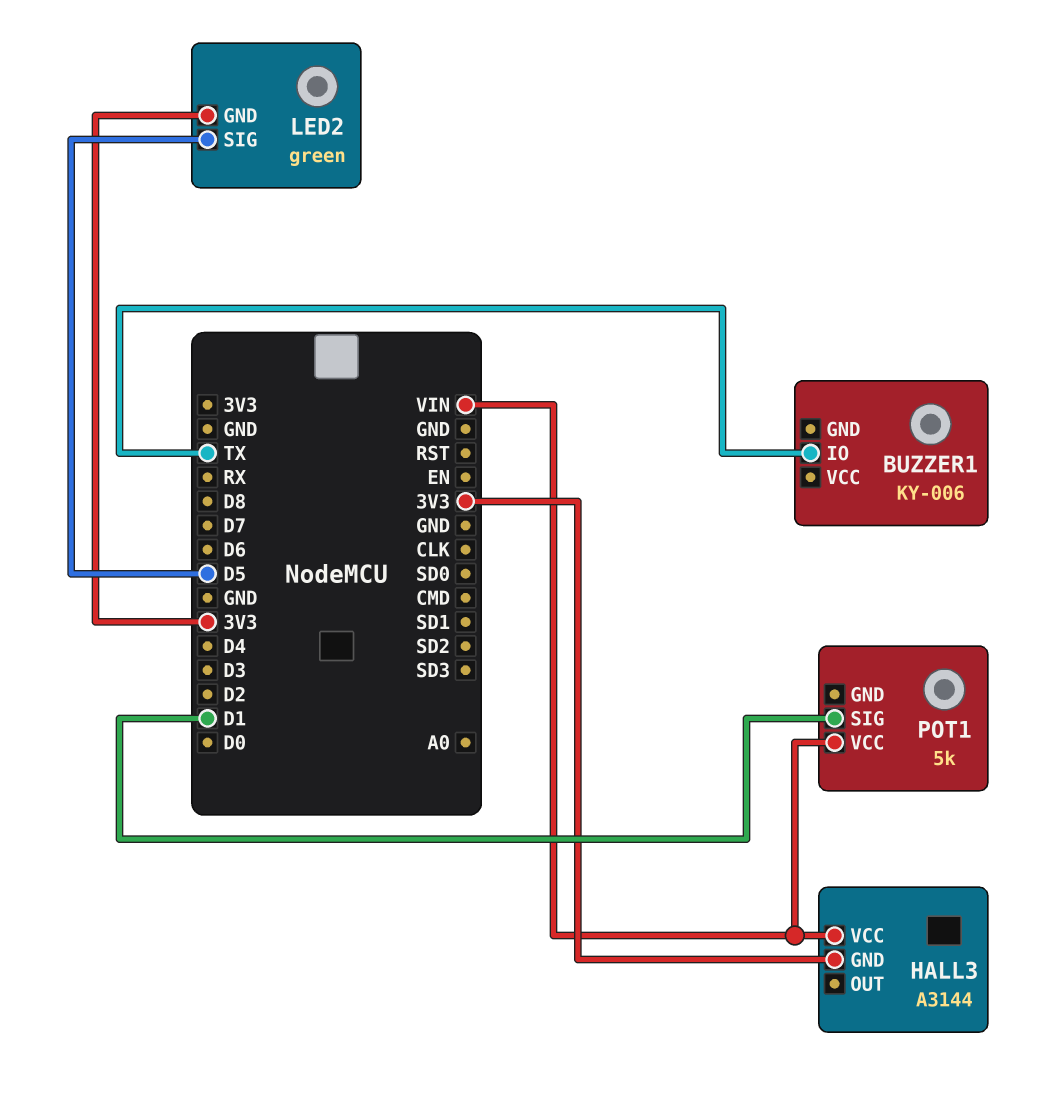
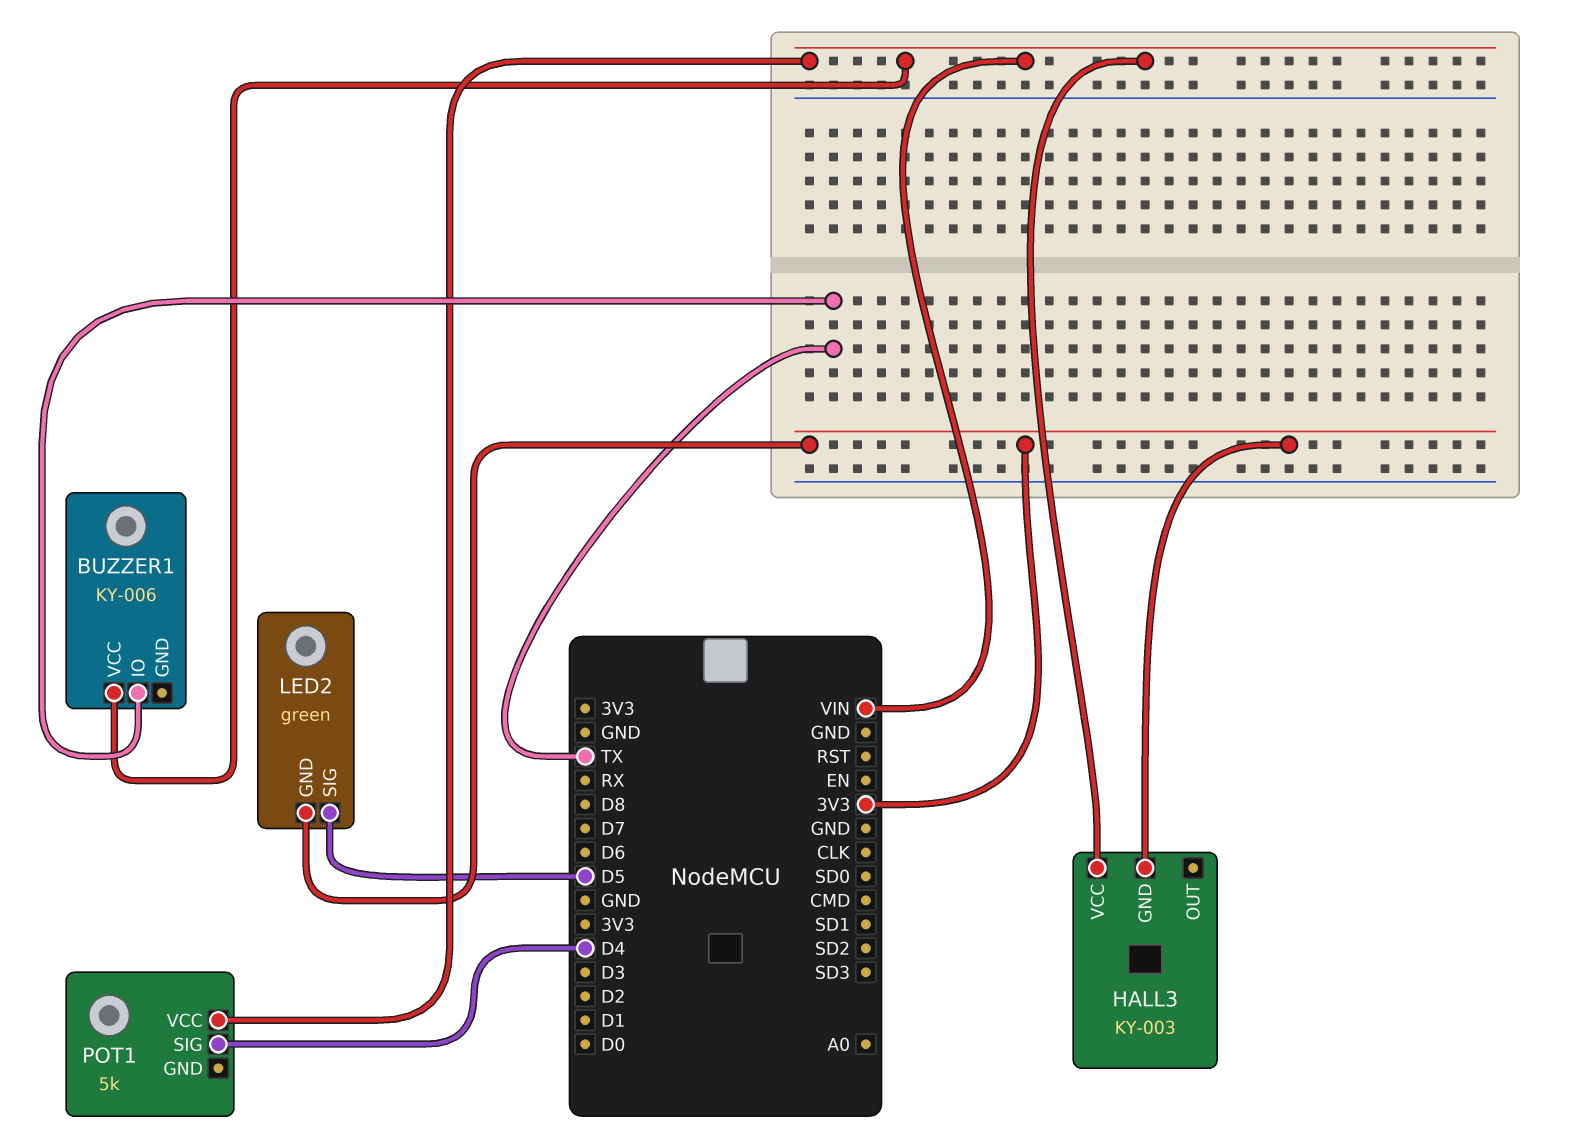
BUZZER1 pin VCC: none -> VIN
HALL3: A3144 -> KY-003
POT1 pin SIG: D1 -> D4

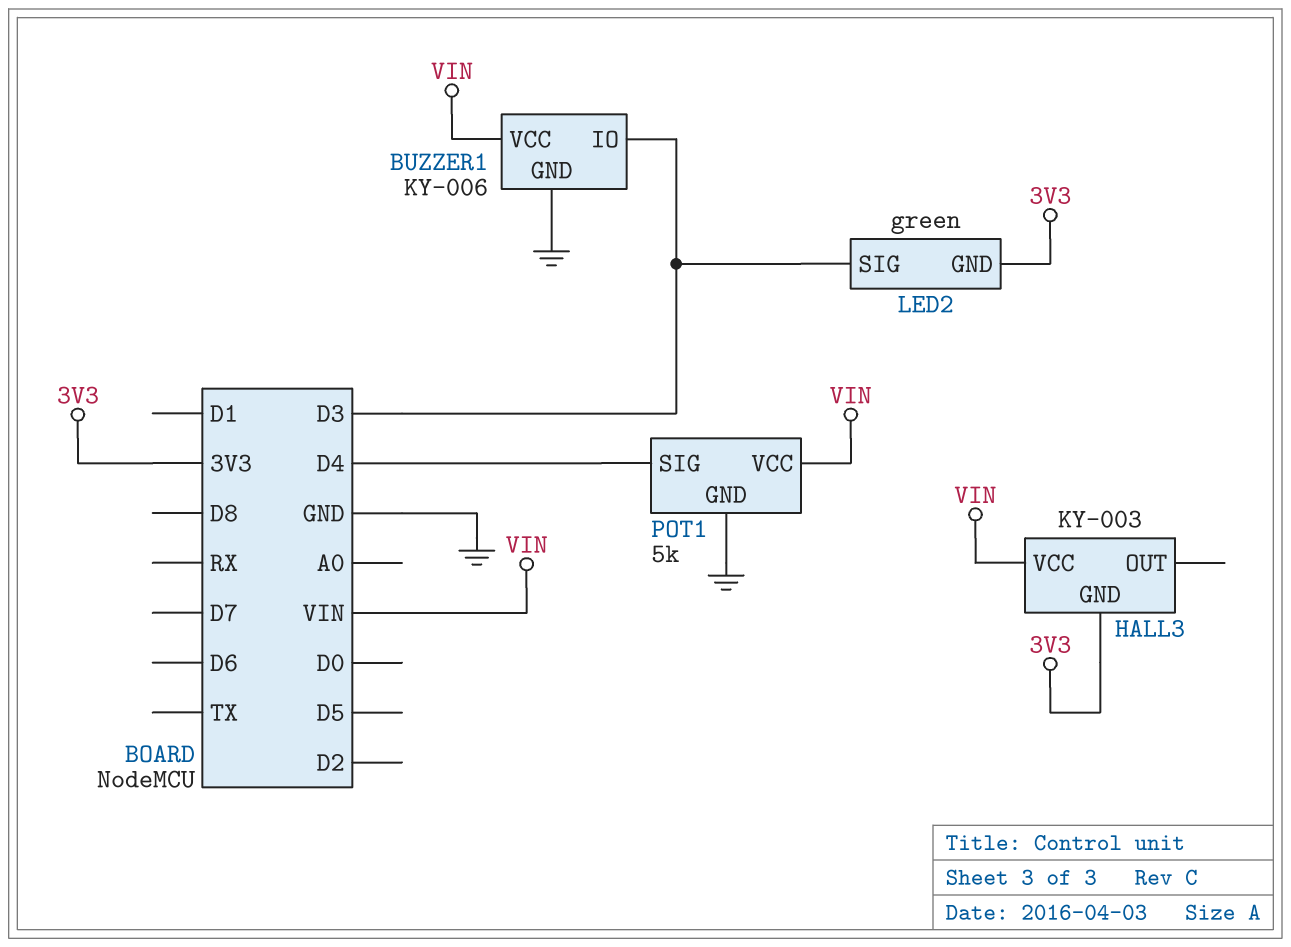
BUZZER1 pin GND: none -> GND
BUZZER1 pin IO: TX -> D3
LED2 pin SIG: D5 -> D3
POT1 pin GND: none -> GND

